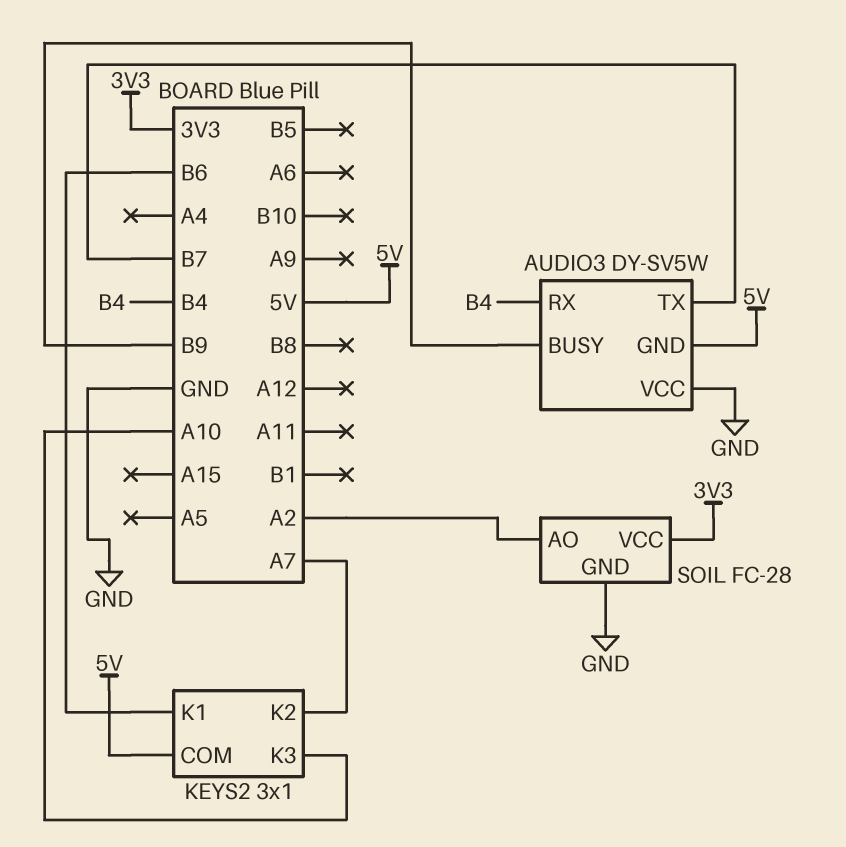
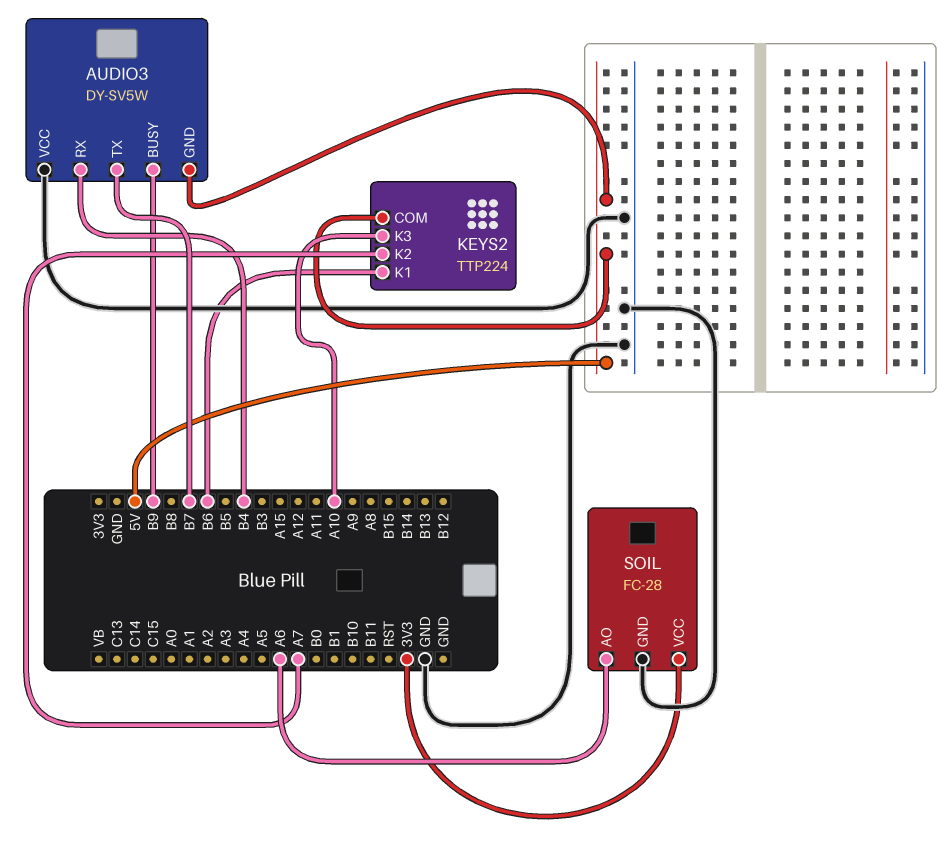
KEYS2: 3x1 -> TTP224
SOIL pin AO: A2 -> A6

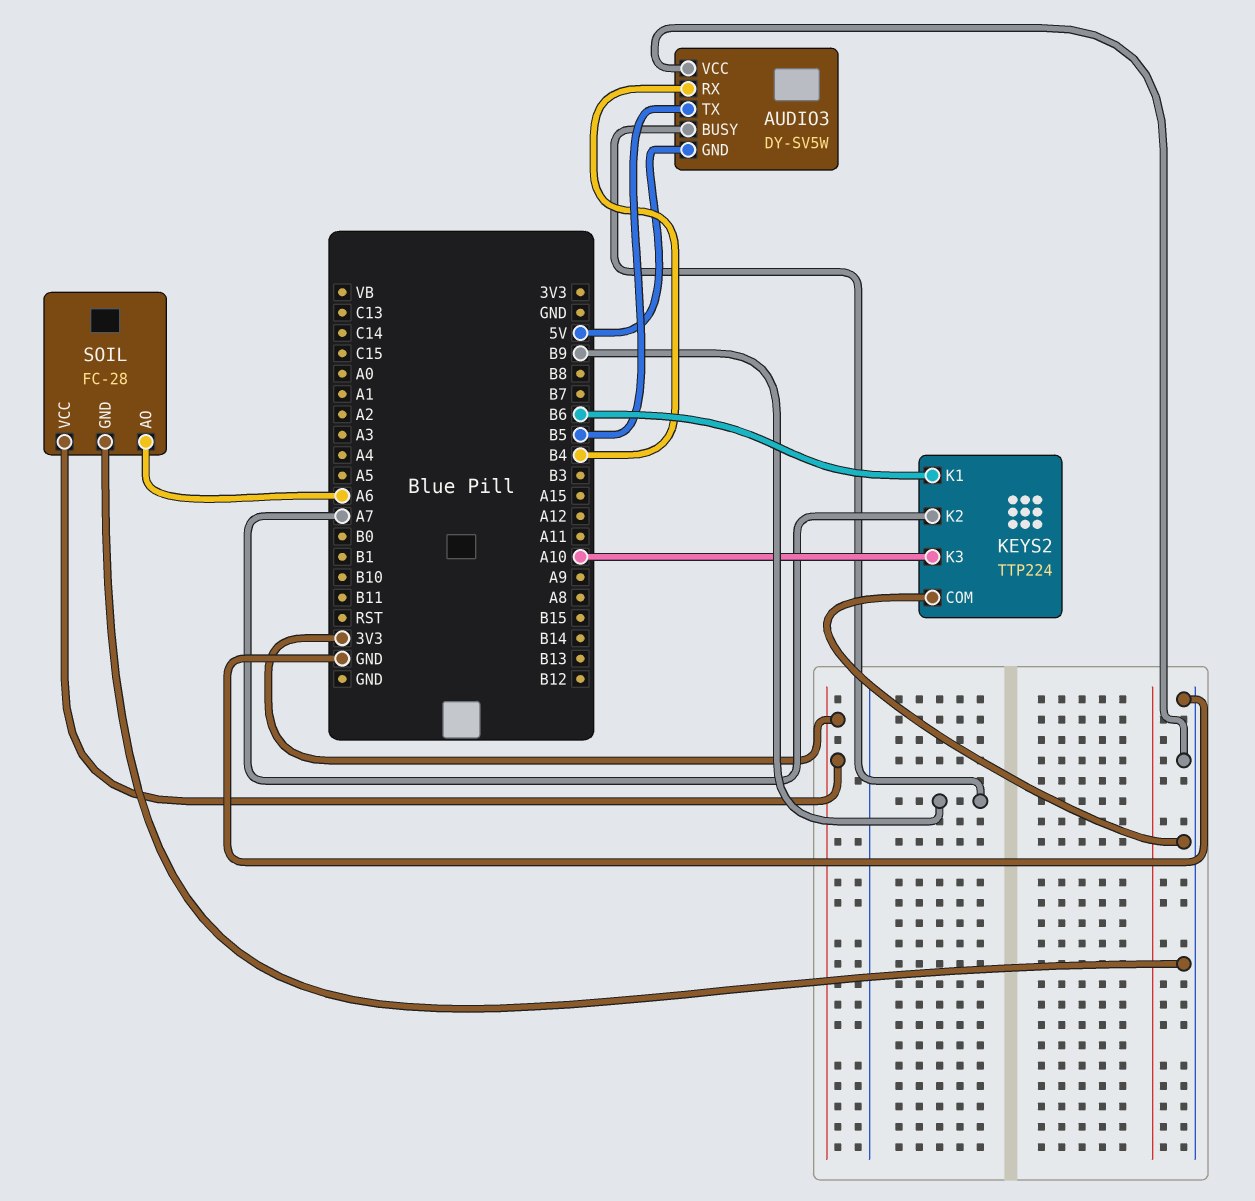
AUDIO3 pin TX: B7 -> B5
KEYS2 pin COM: 5V -> GND

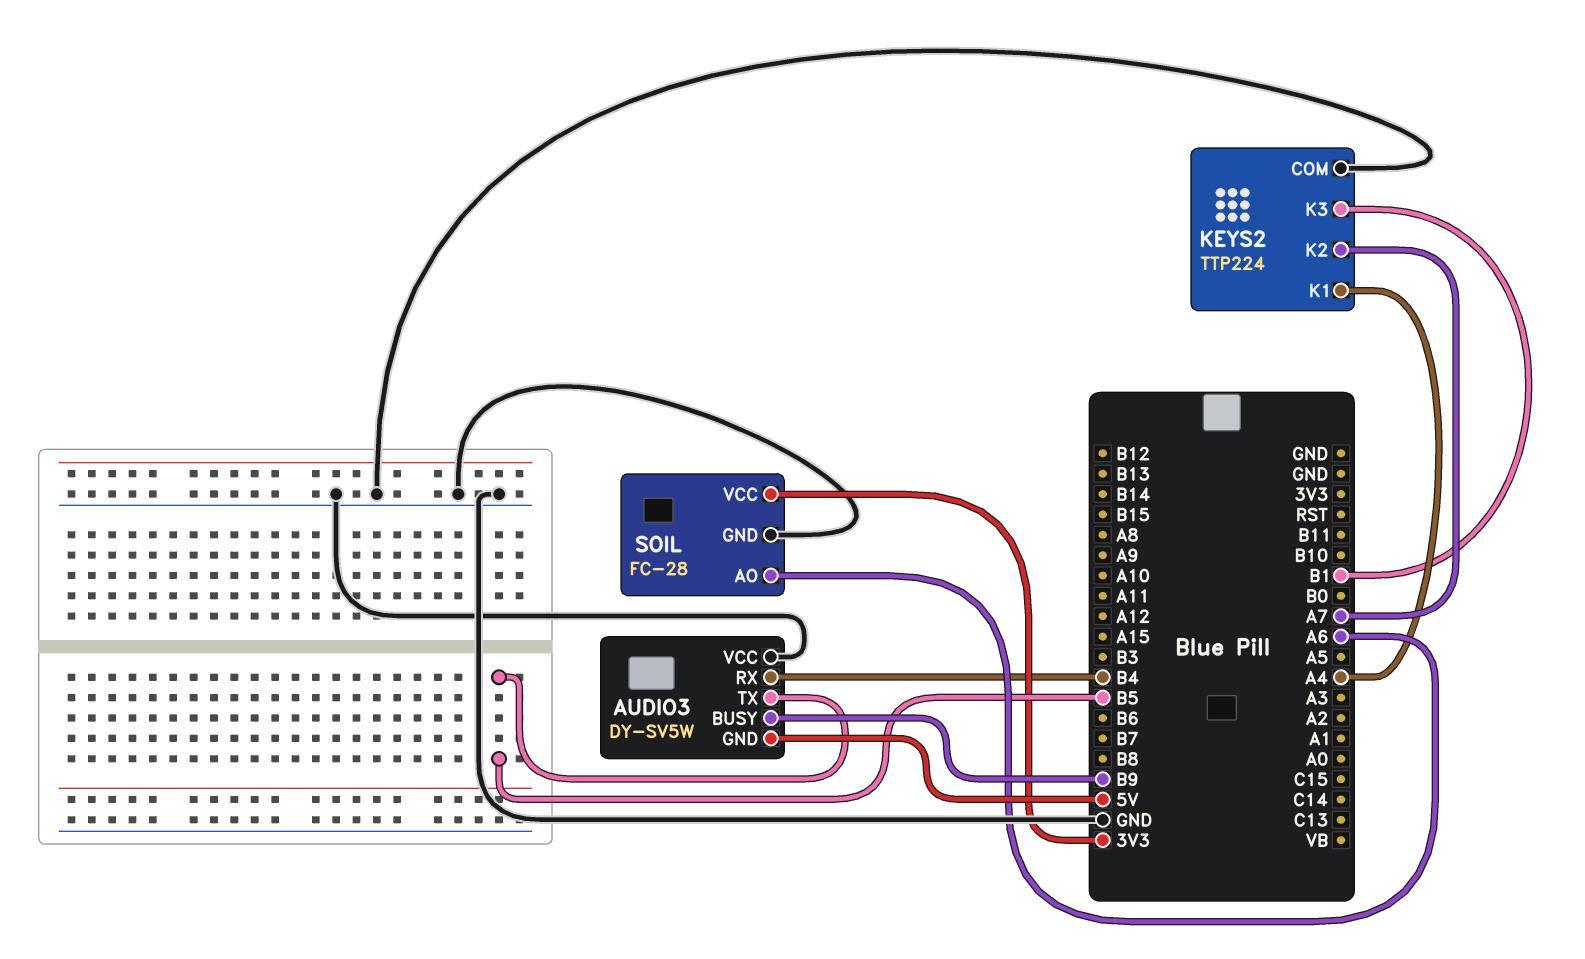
KEYS2 pin K1: B6 -> A4
KEYS2 pin K3: A10 -> B1

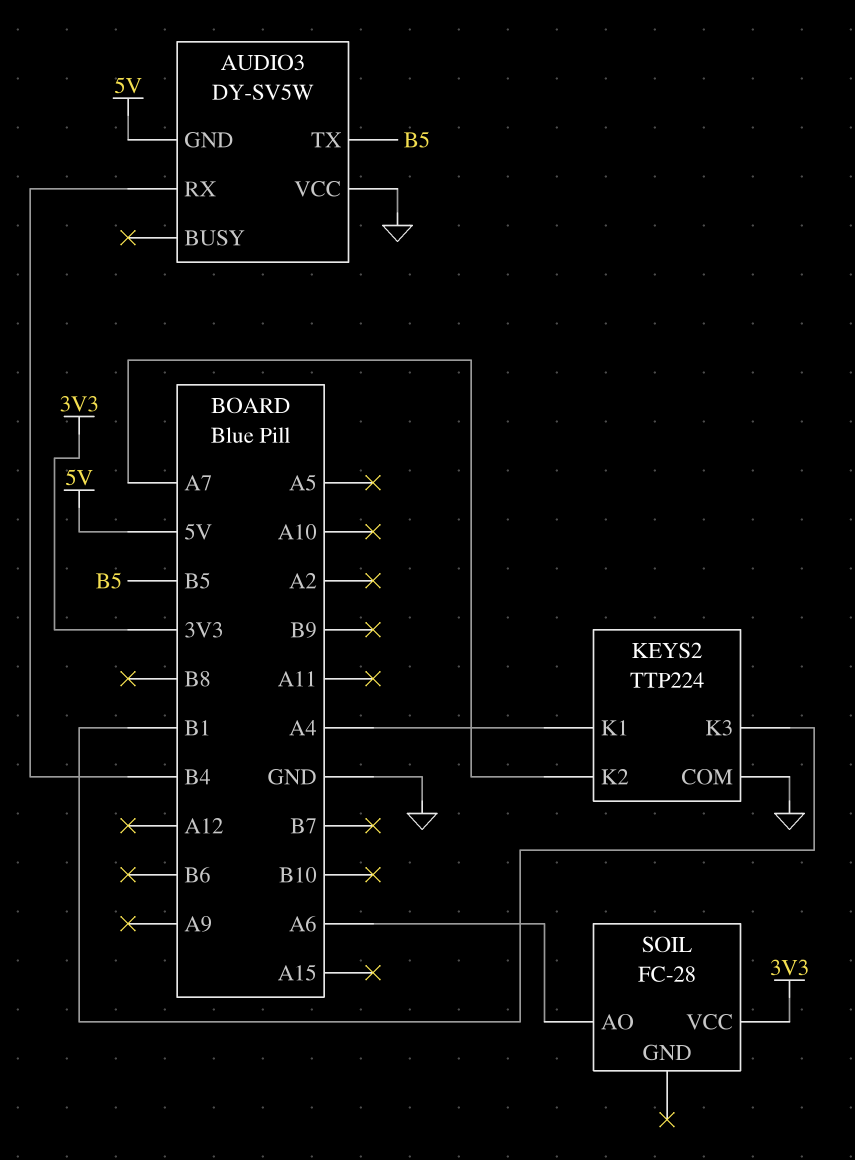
AUDIO3 pin BUSY: B9 -> none
SOIL pin GND: GND -> none

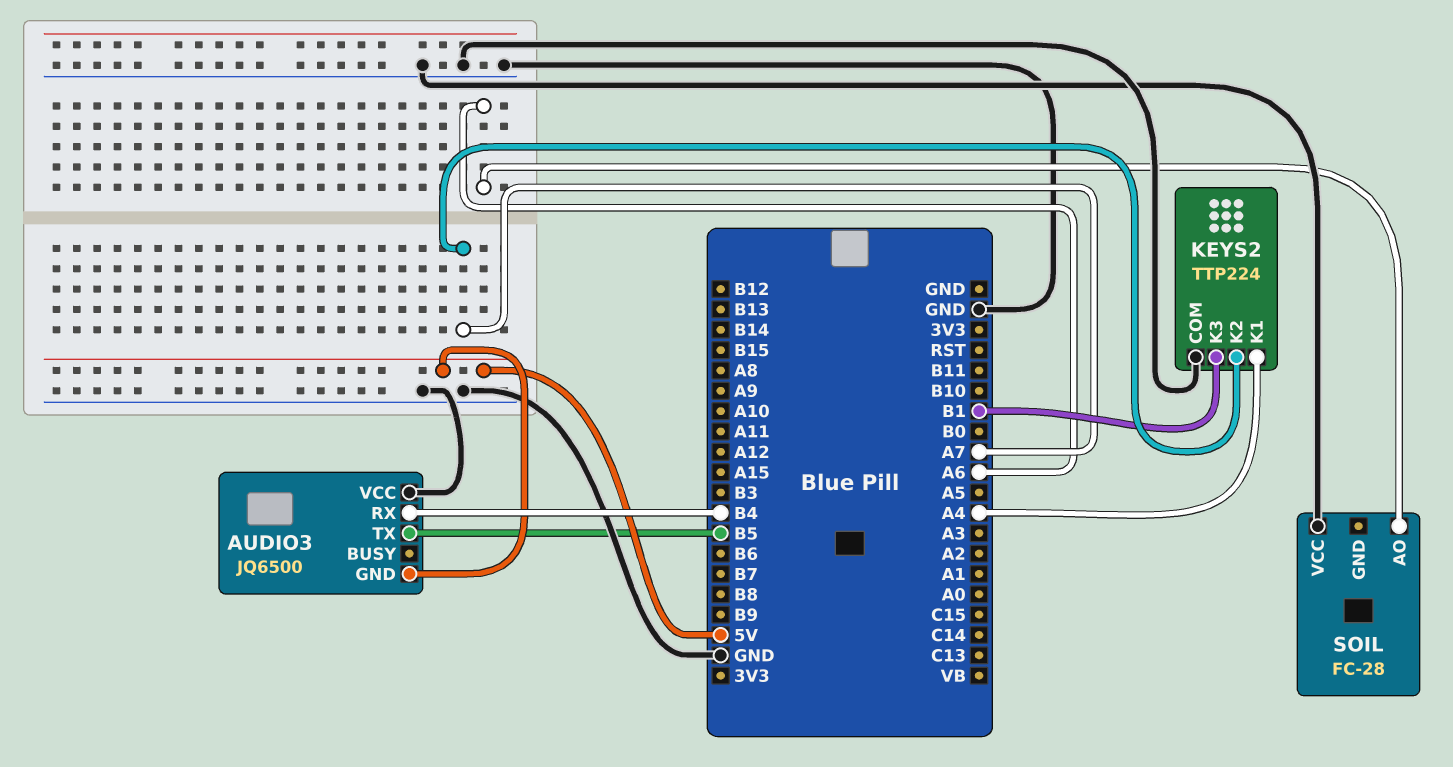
AUDIO3: DY-SV5W -> JQ6500
SOIL pin VCC: 3V3 -> GND

